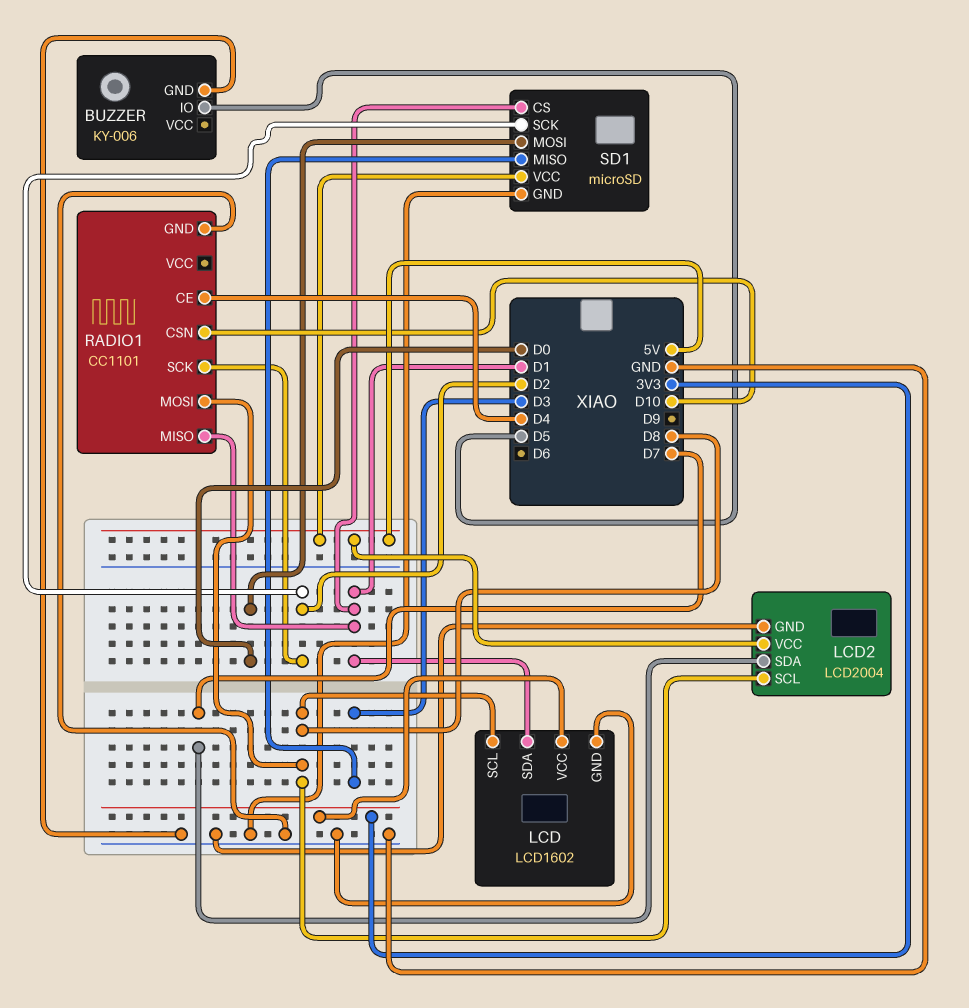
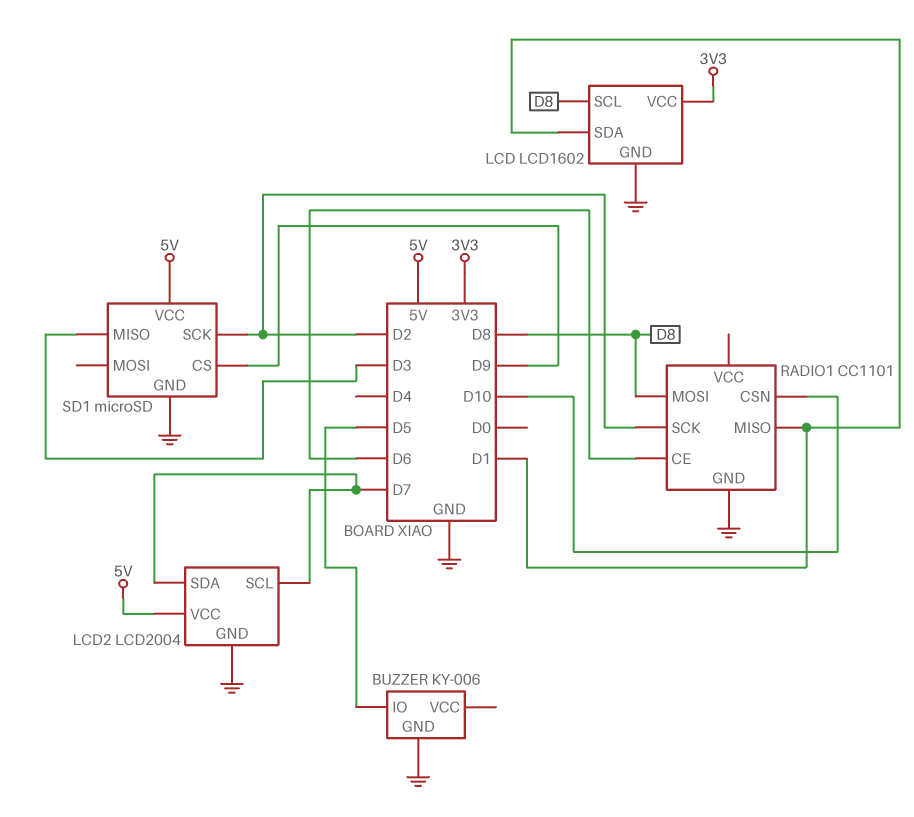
LCD2 pin SCL: D8 -> D7
RADIO1 pin CE: D4 -> D6
SD1 pin CS: D1 -> D9
SD1 pin MOSI: D0 -> none

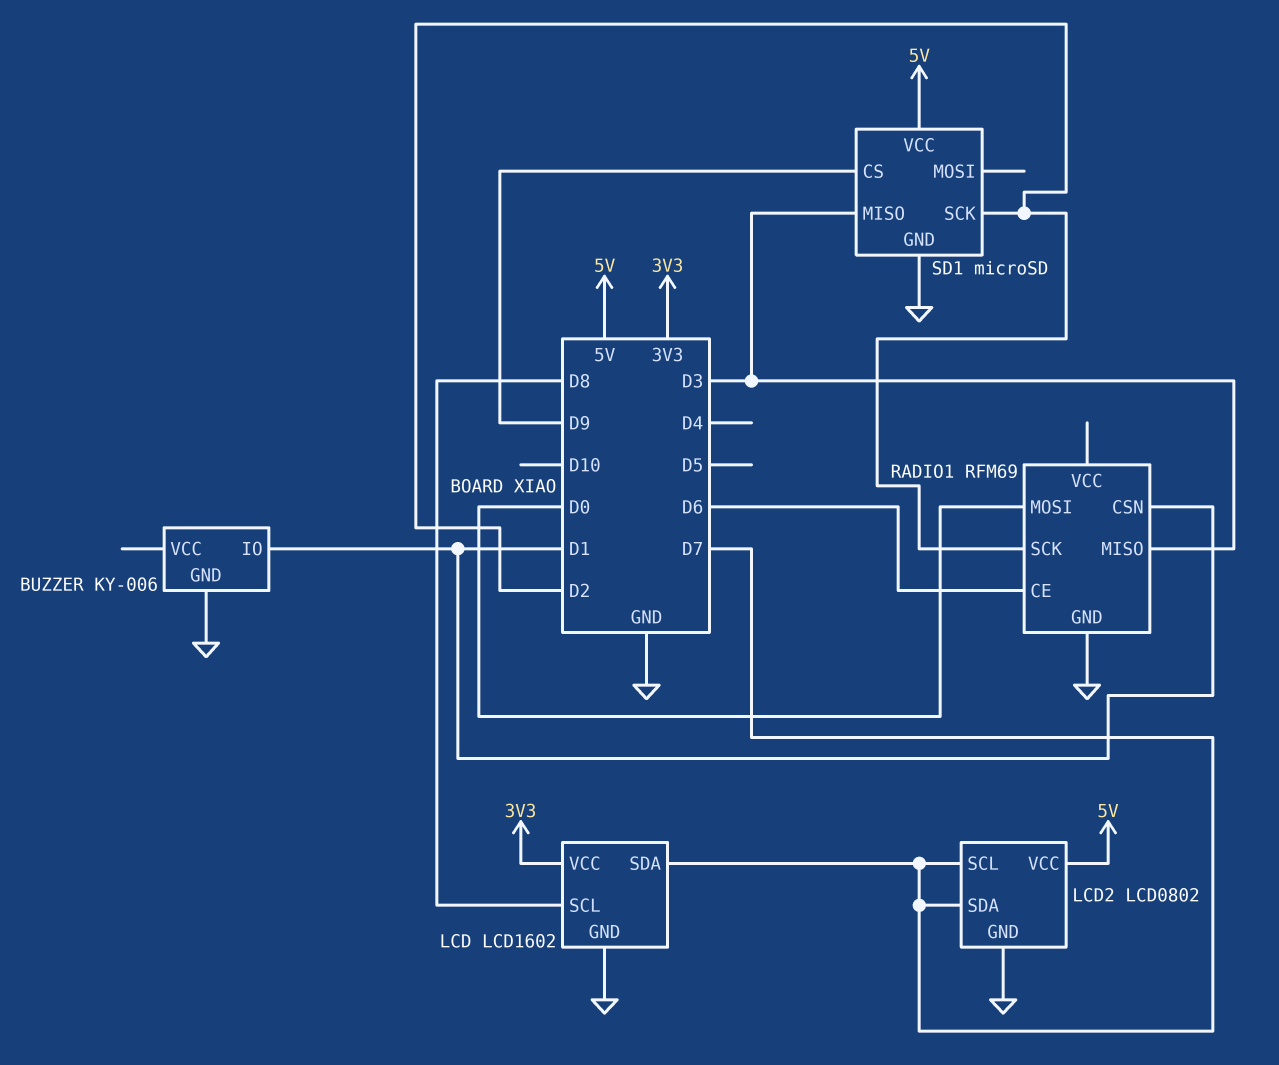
BUZZER pin IO: D5 -> D1
LCD pin SDA: D1 -> D7
LCD2: LCD2004 -> LCD0802
RADIO1: CC1101 -> RFM69
RADIO1 pin CSN: D10 -> D1
RADIO1 pin MISO: D1 -> D3
RADIO1 pin MOSI: D8 -> D0

